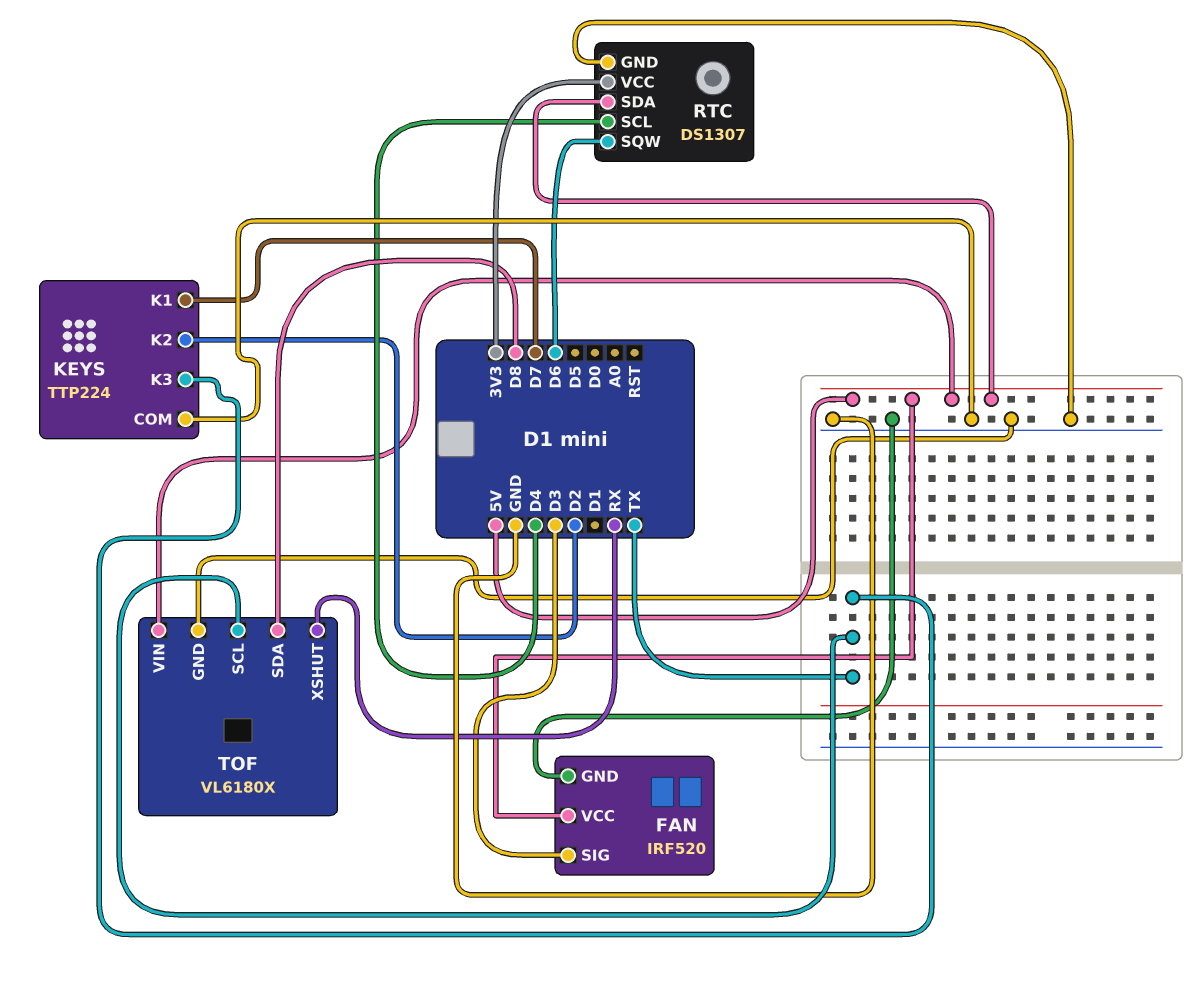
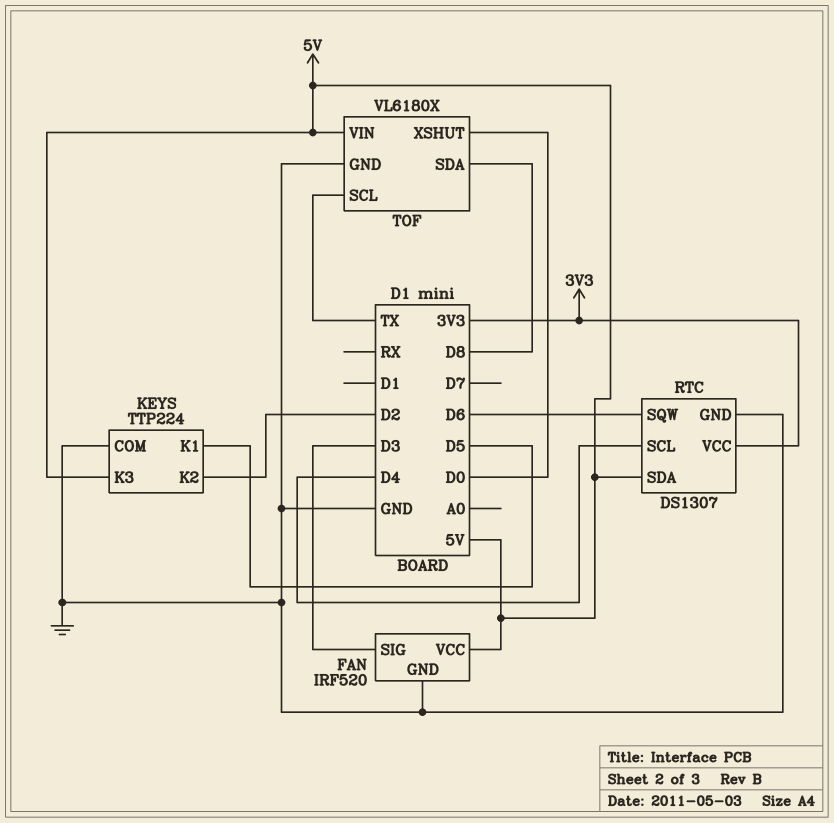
KEYS pin K1: D7 -> D5
KEYS pin K3: TX -> 5V
TOF pin XSHUT: RX -> D0

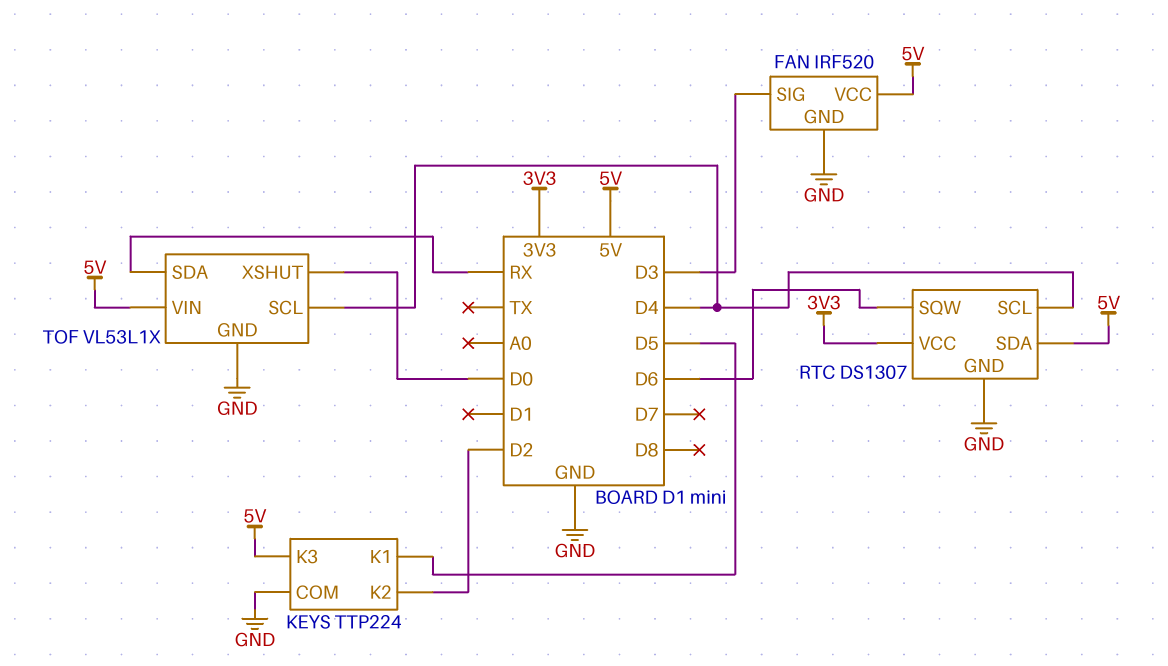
TOF: VL6180X -> VL53L1X
TOF pin SCL: TX -> D4
TOF pin SDA: D8 -> RX

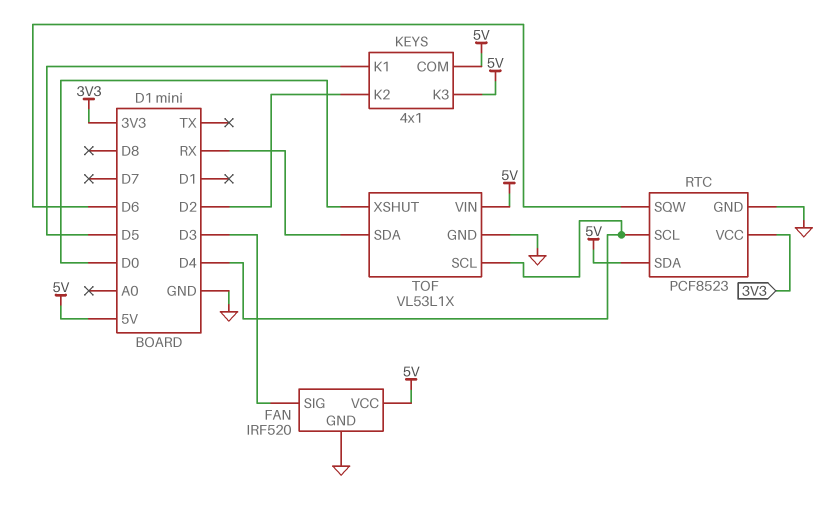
KEYS: TTP224 -> 4x1
KEYS pin COM: GND -> 5V
RTC: DS1307 -> PCF8523

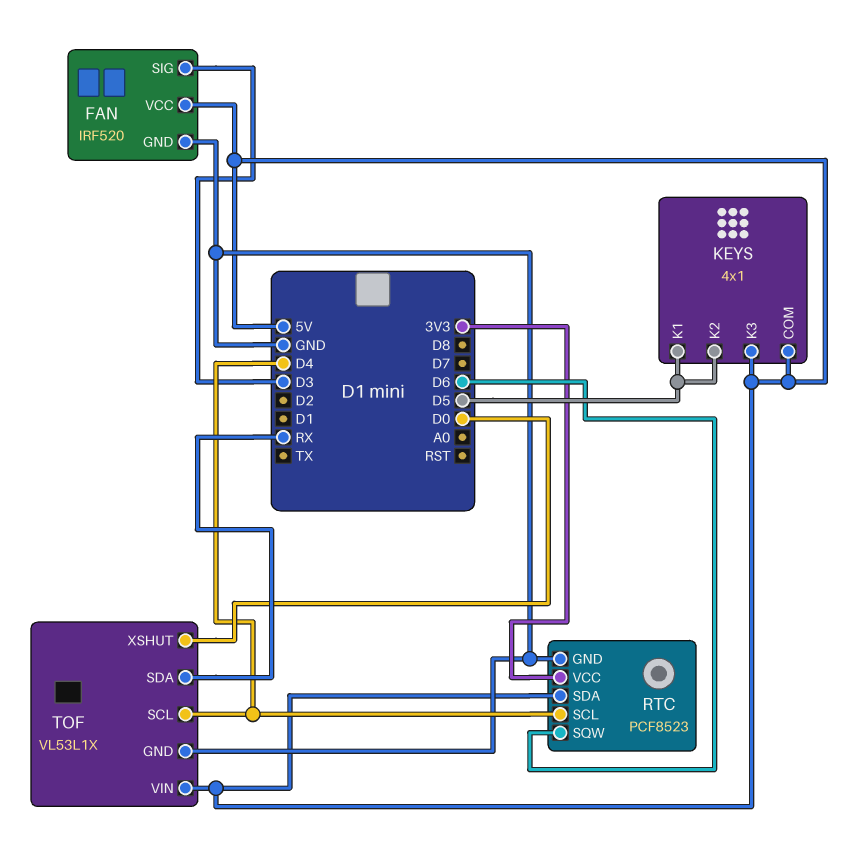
KEYS pin K2: D2 -> D5

